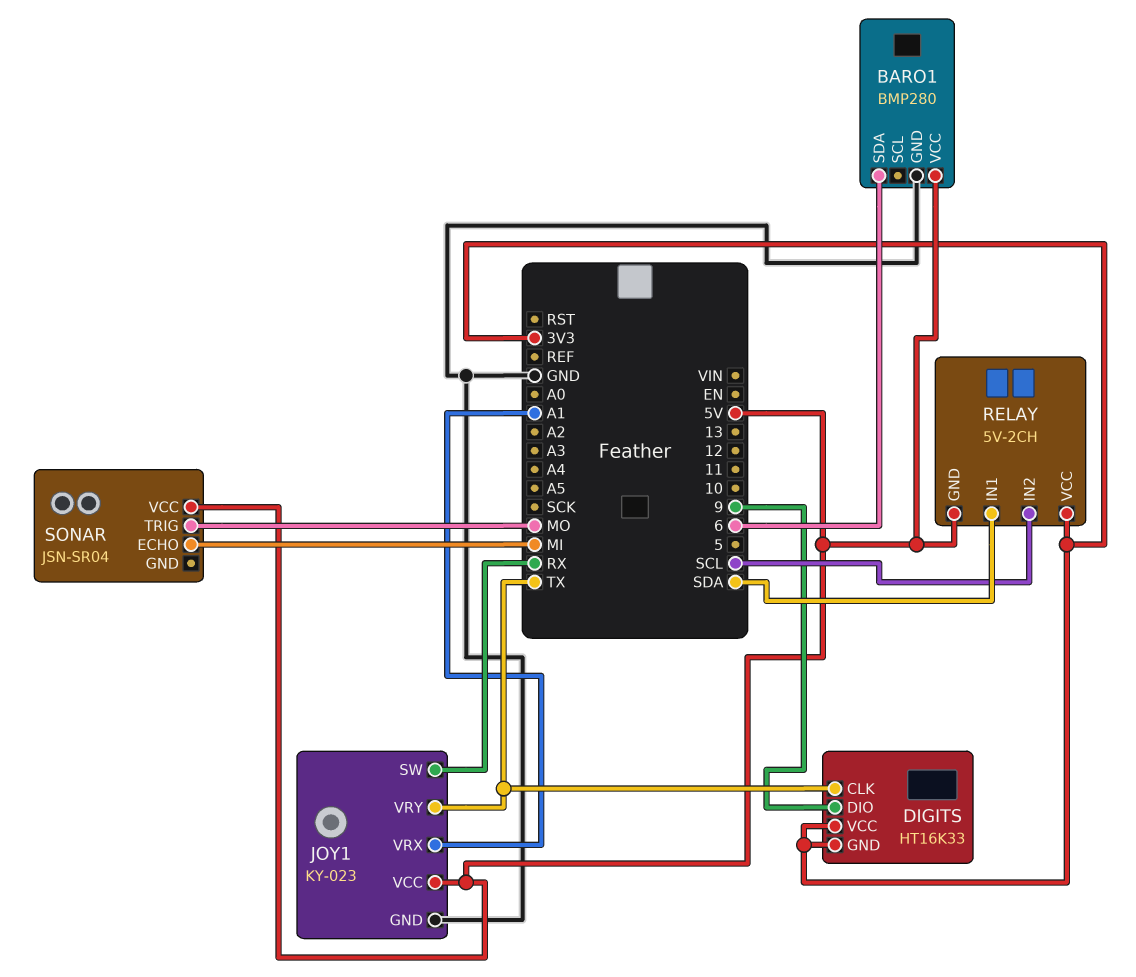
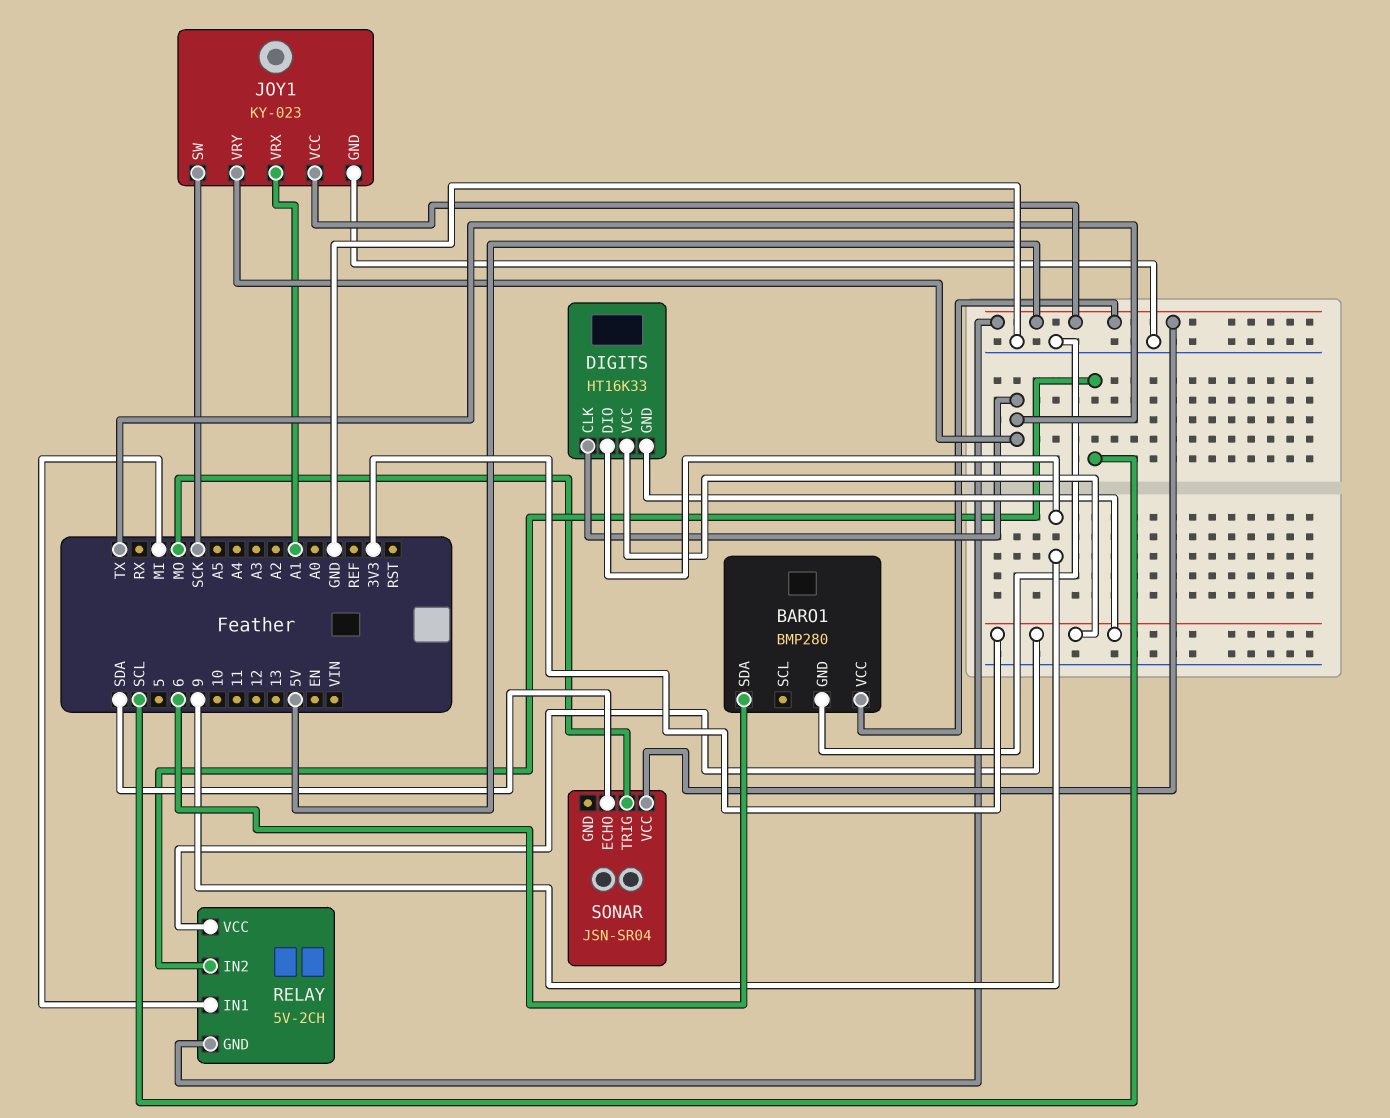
JOY1 pin SW: RX -> SCK
RELAY pin IN1: SDA -> MI
SONAR pin ECHO: MI -> SDA

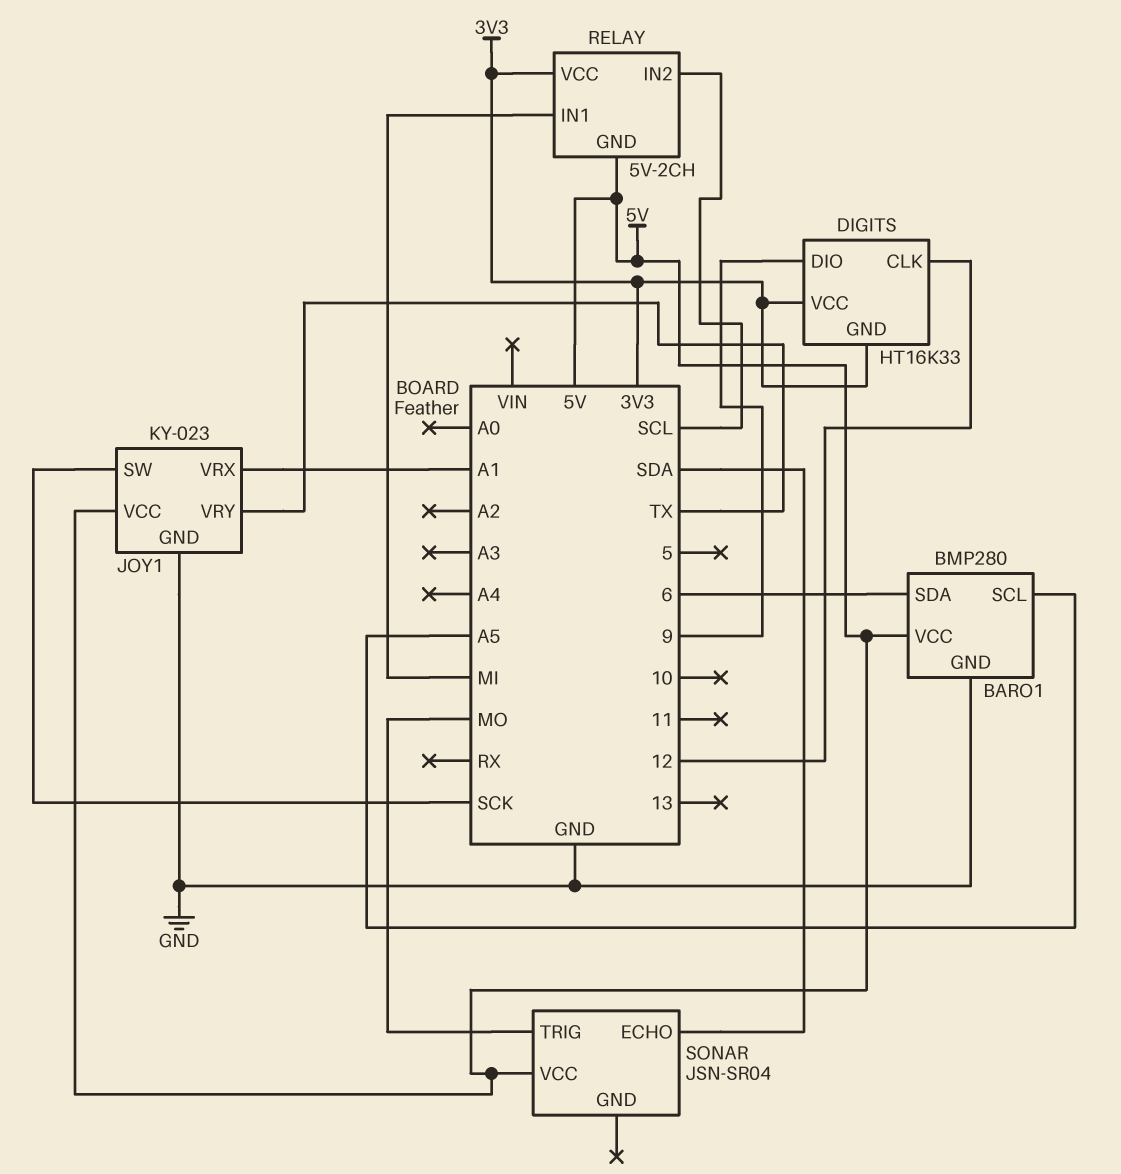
BARO1 pin SCL: none -> A5
DIGITS pin CLK: TX -> 12

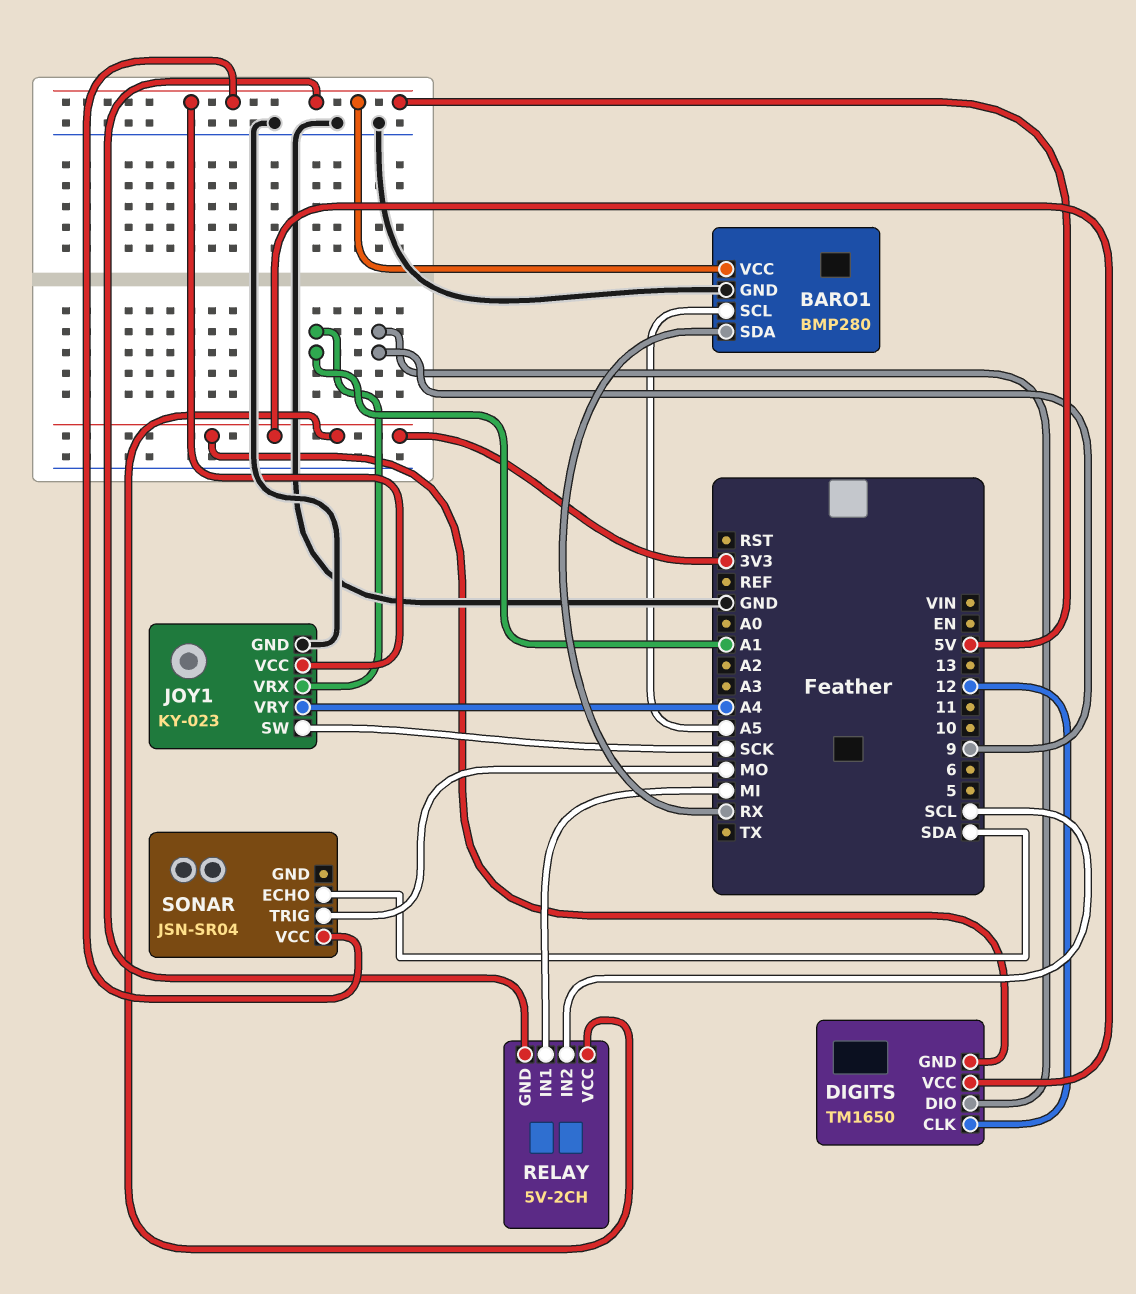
BARO1 pin SDA: 6 -> RX
DIGITS: HT16K33 -> TM1650
JOY1 pin VRY: TX -> A4

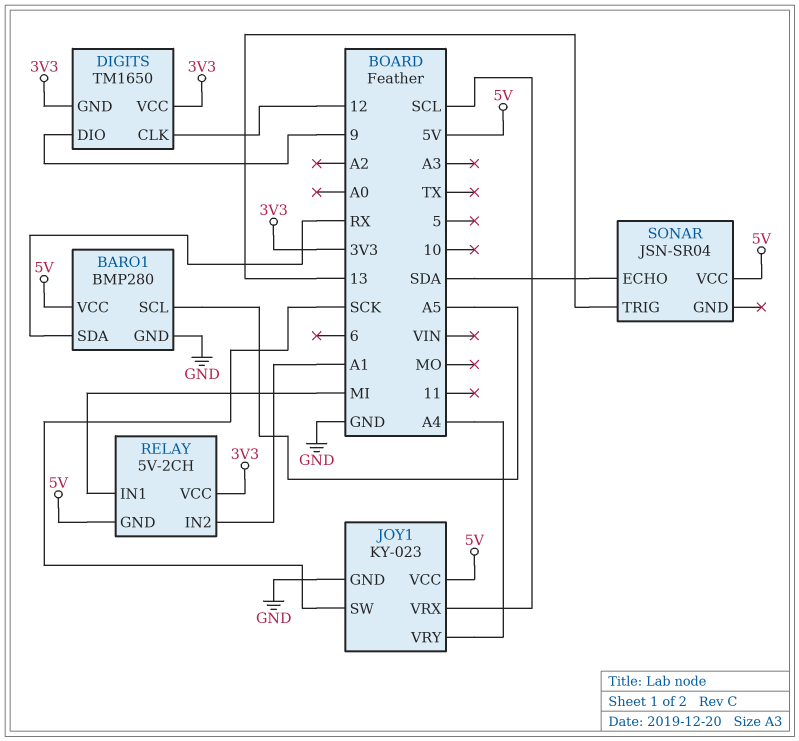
JOY1 pin VRX: A1 -> SCL
RELAY pin IN2: SCL -> A1
SONAR pin TRIG: MO -> 13

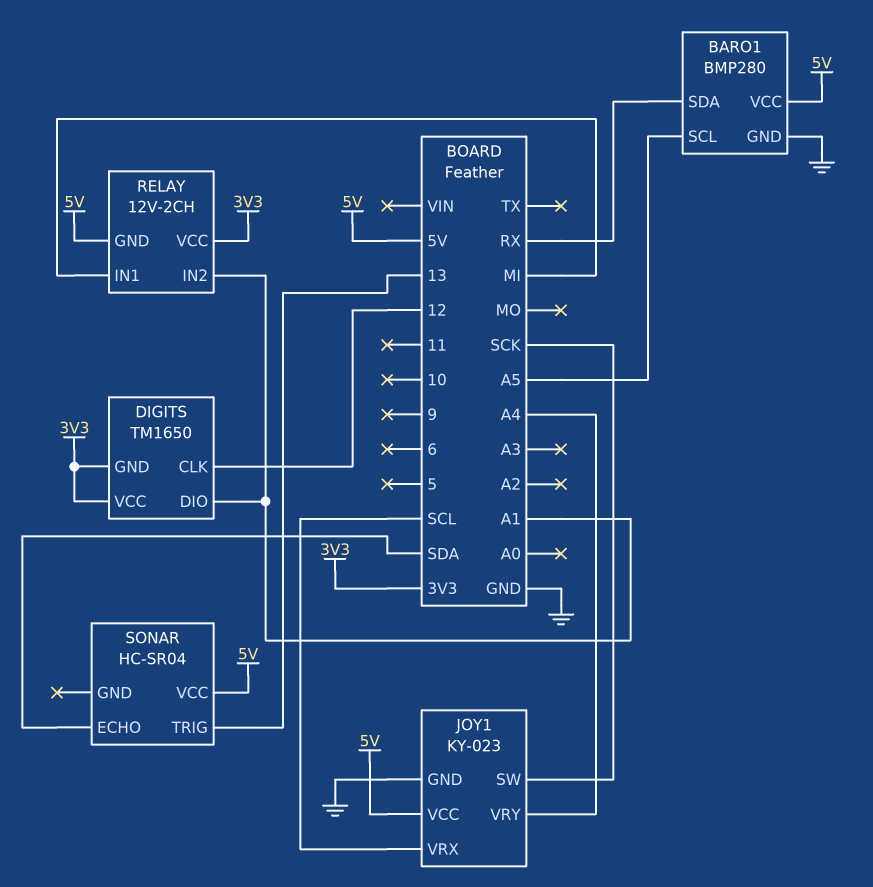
DIGITS pin DIO: 9 -> A1
RELAY: 5V-2CH -> 12V-2CH
SONAR: JSN-SR04 -> HC-SR04

